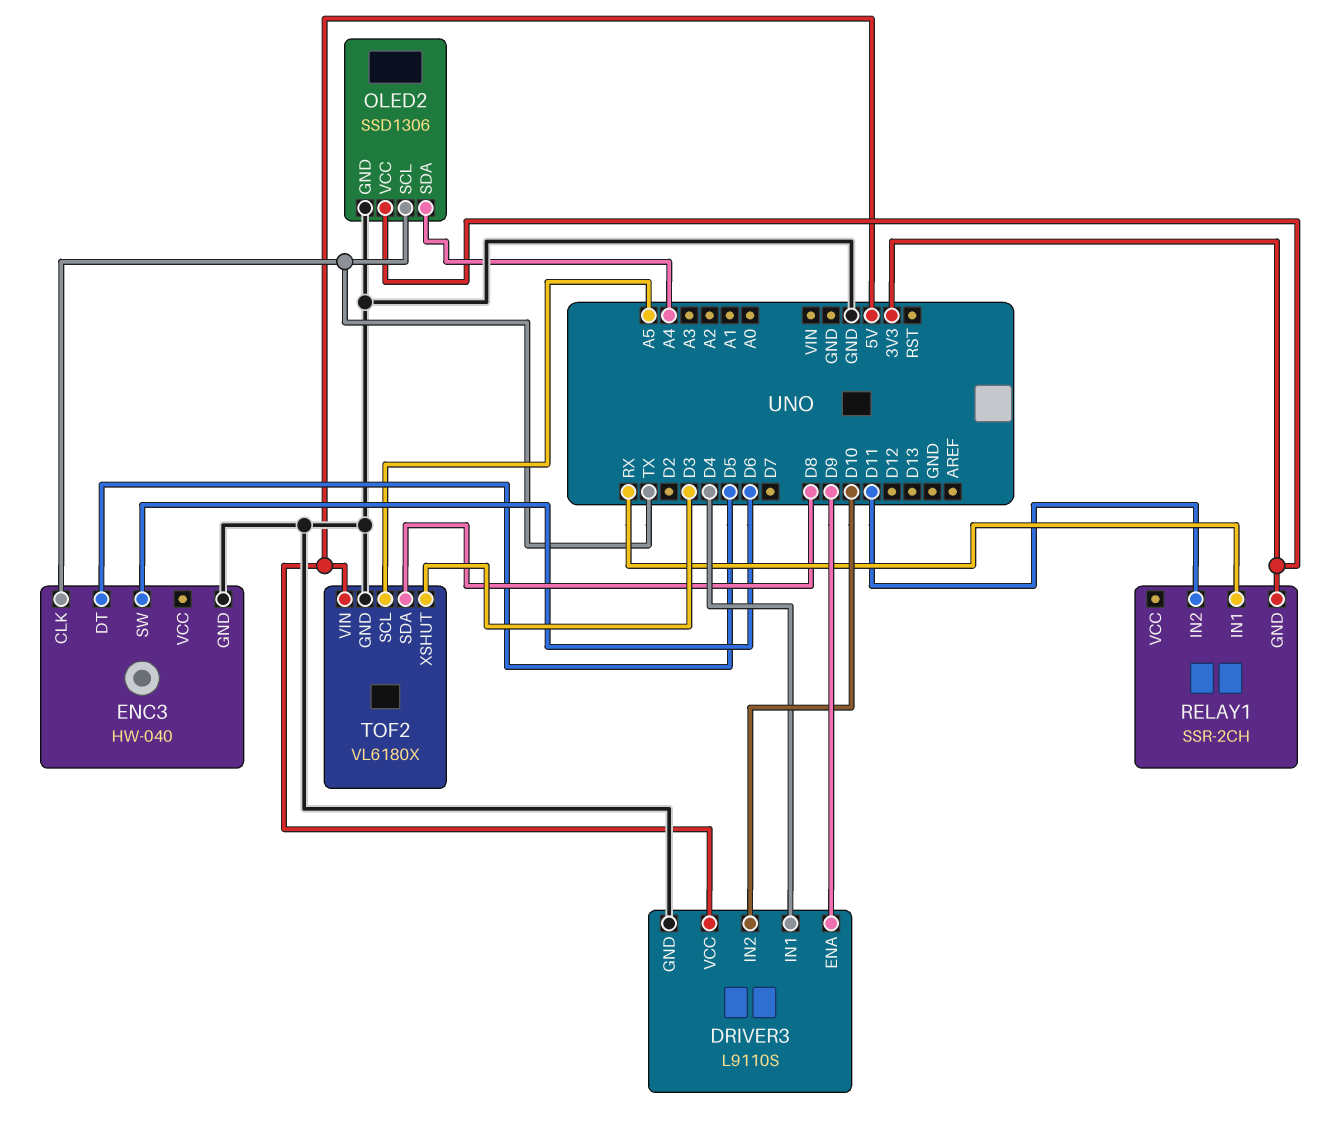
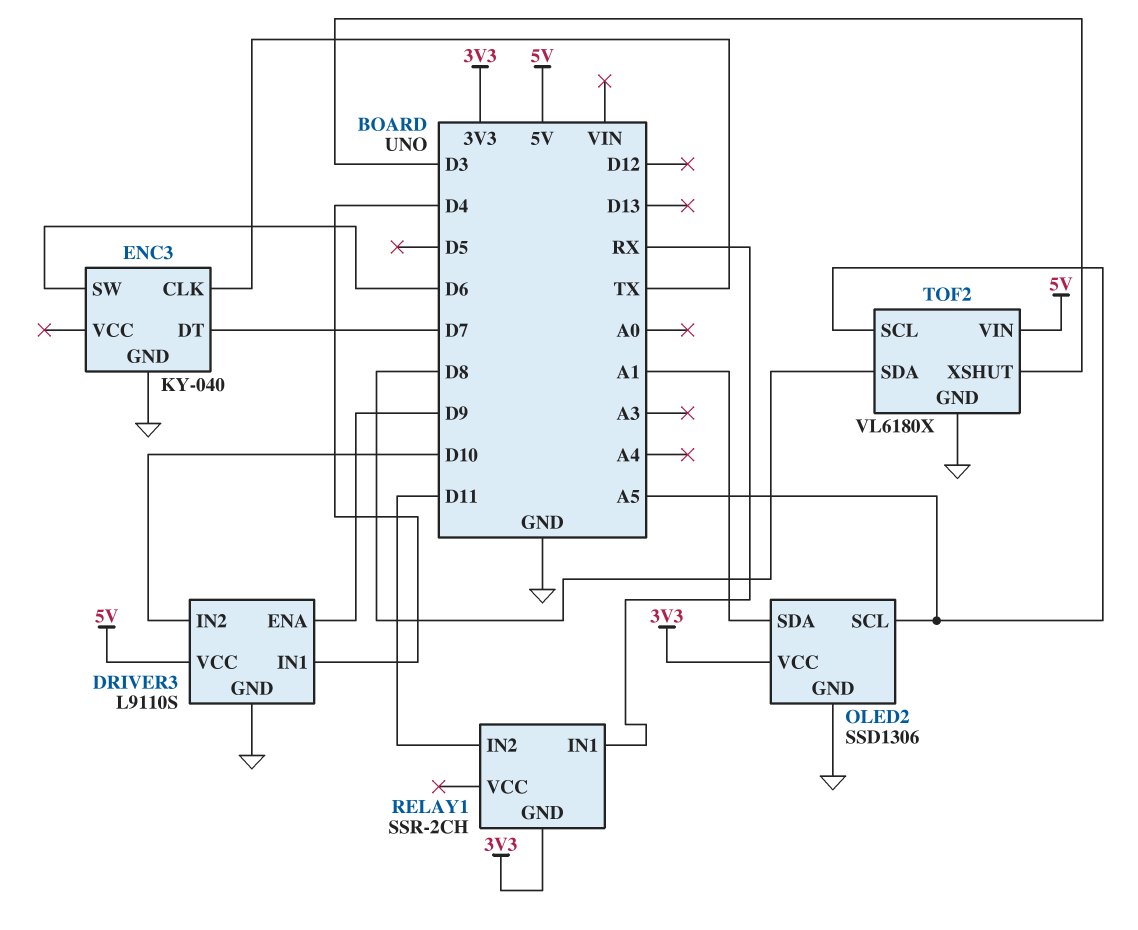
ENC3: HW-040 -> KY-040
ENC3 pin DT: D5 -> D7
OLED2 pin SCL: TX -> A5
OLED2 pin SDA: A4 -> A1

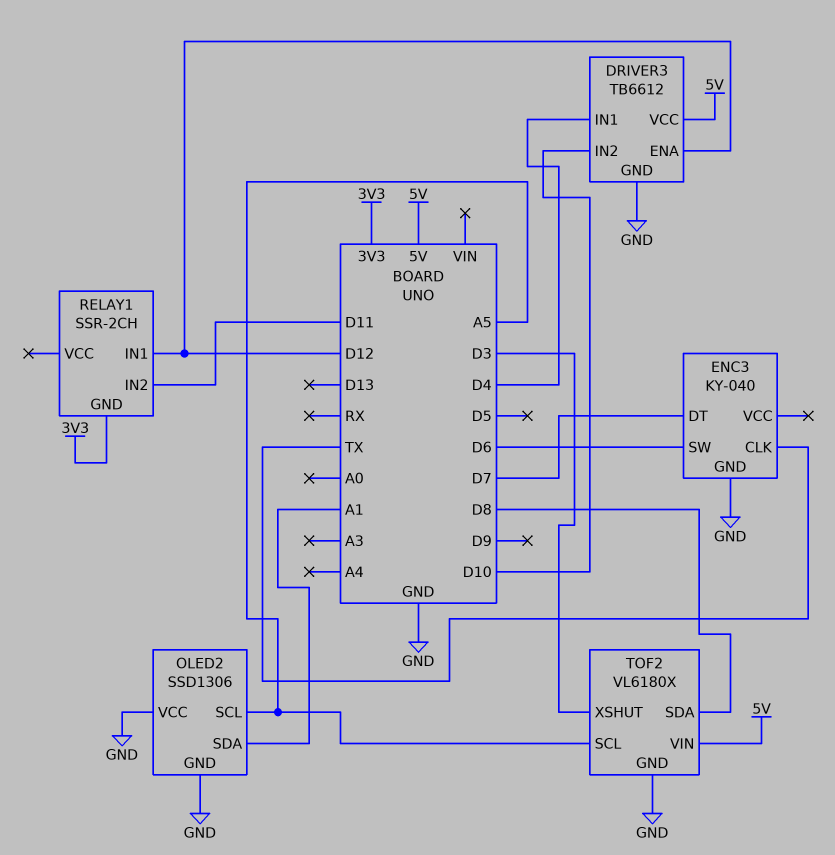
DRIVER3: L9110S -> TB6612
DRIVER3 pin ENA: D9 -> D12
OLED2 pin VCC: 3V3 -> GND
RELAY1 pin IN1: RX -> D12

